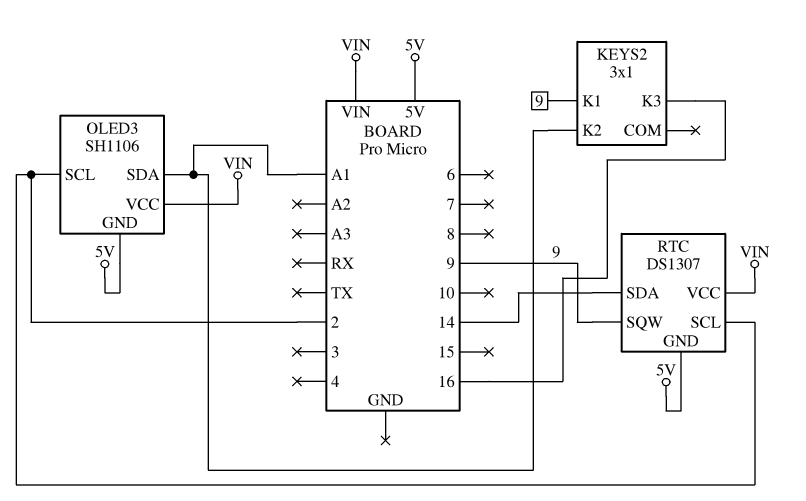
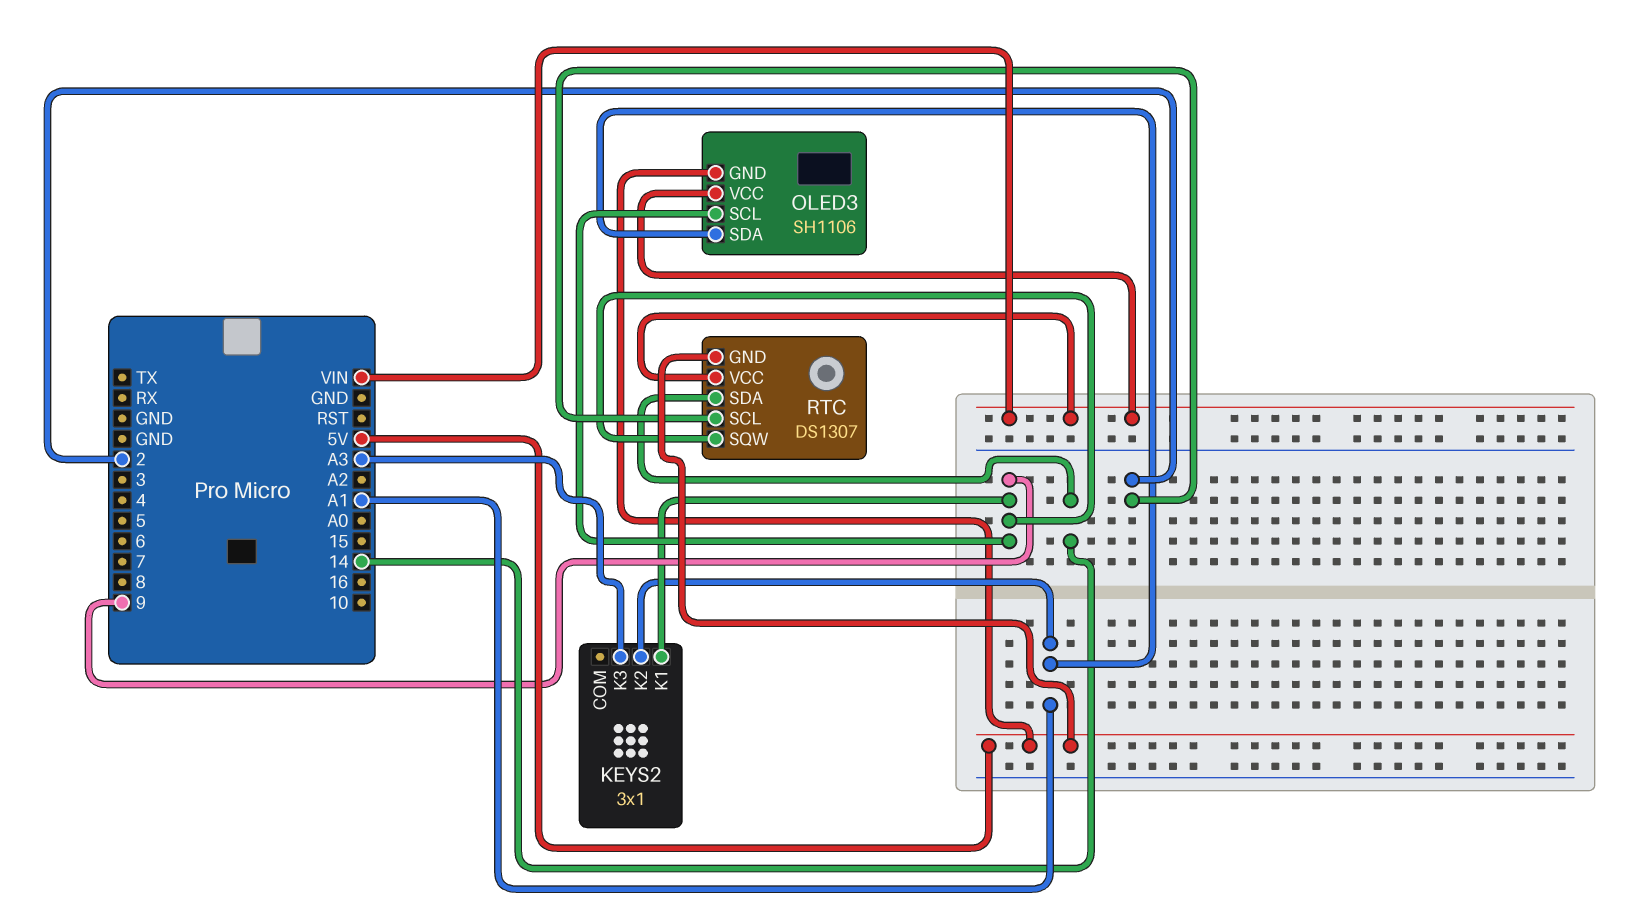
KEYS2 pin K3: 16 -> A3
OLED3 pin SCL: 2 -> 9

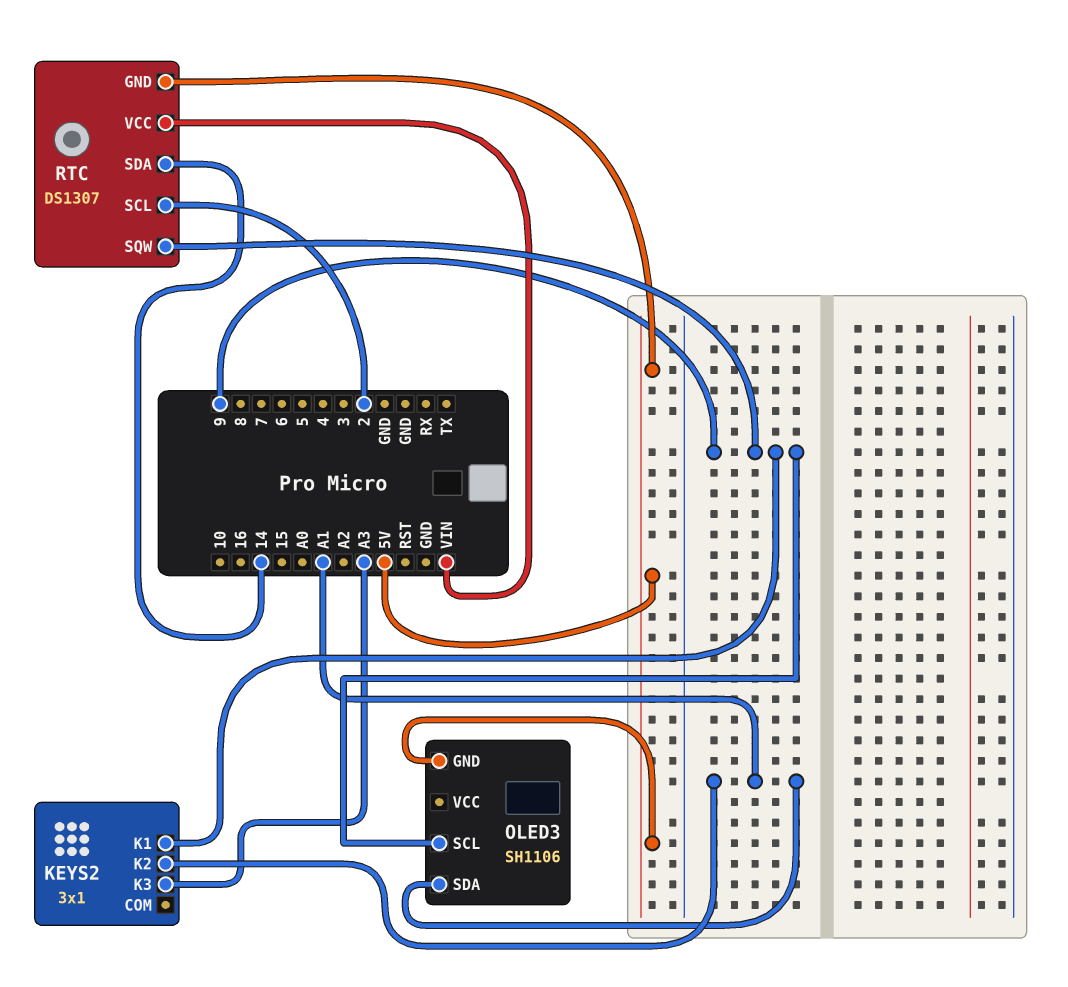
OLED3 pin VCC: VIN -> none

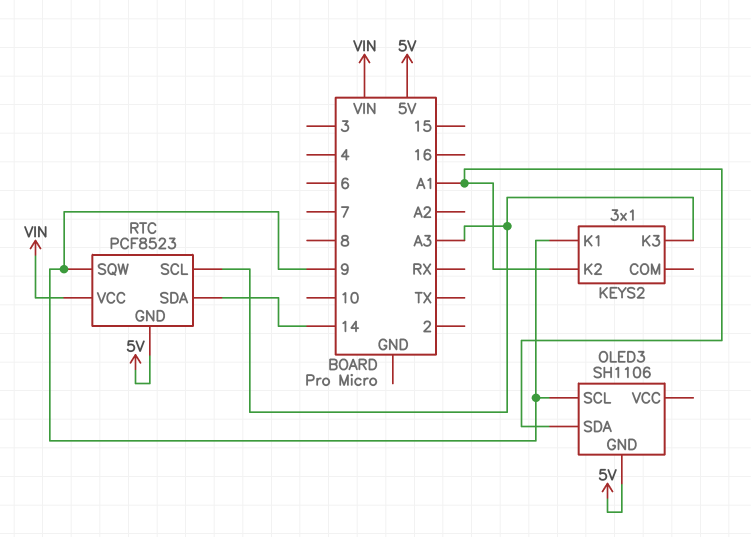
RTC: DS1307 -> PCF8523
RTC pin SCL: 2 -> A3

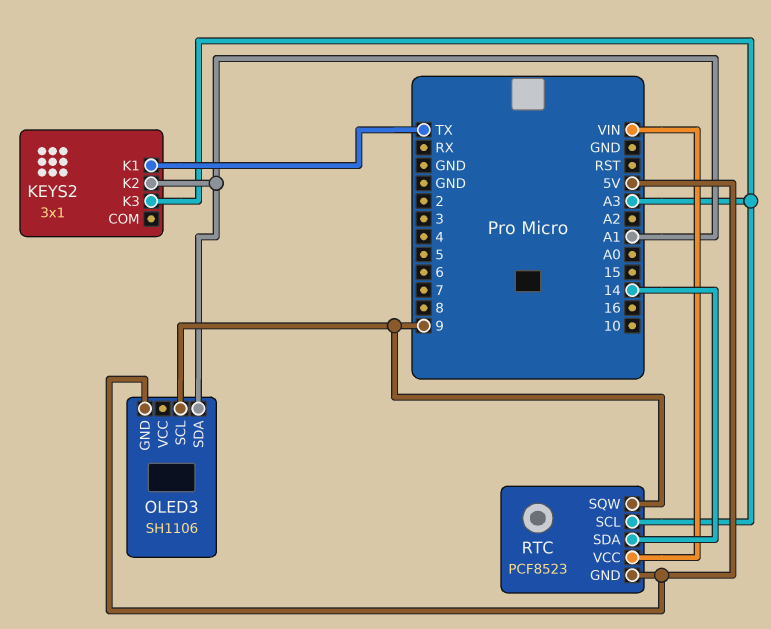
KEYS2 pin K1: 9 -> TX

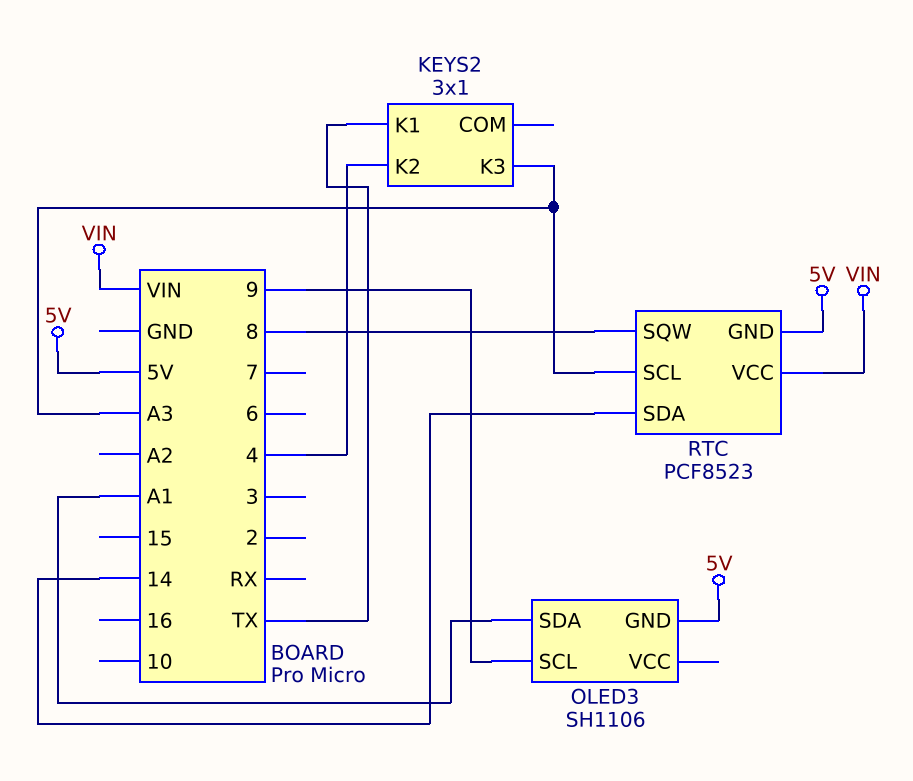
KEYS2 pin K2: A1 -> 4
RTC pin SQW: 9 -> 8

